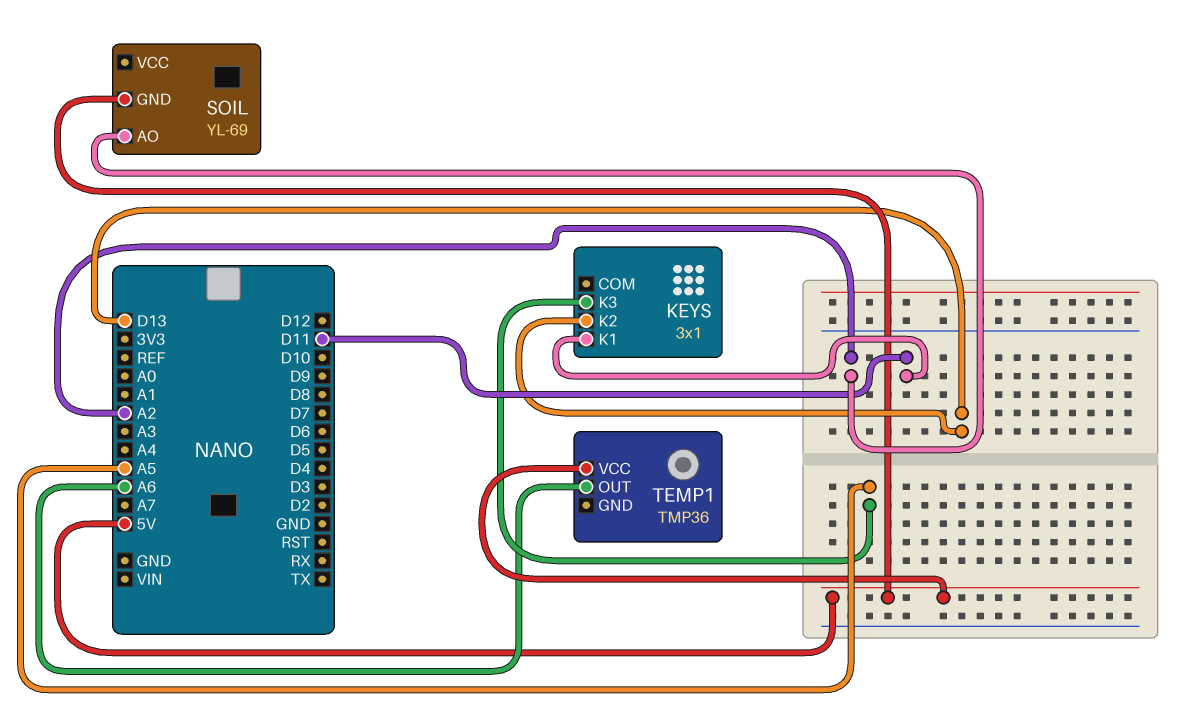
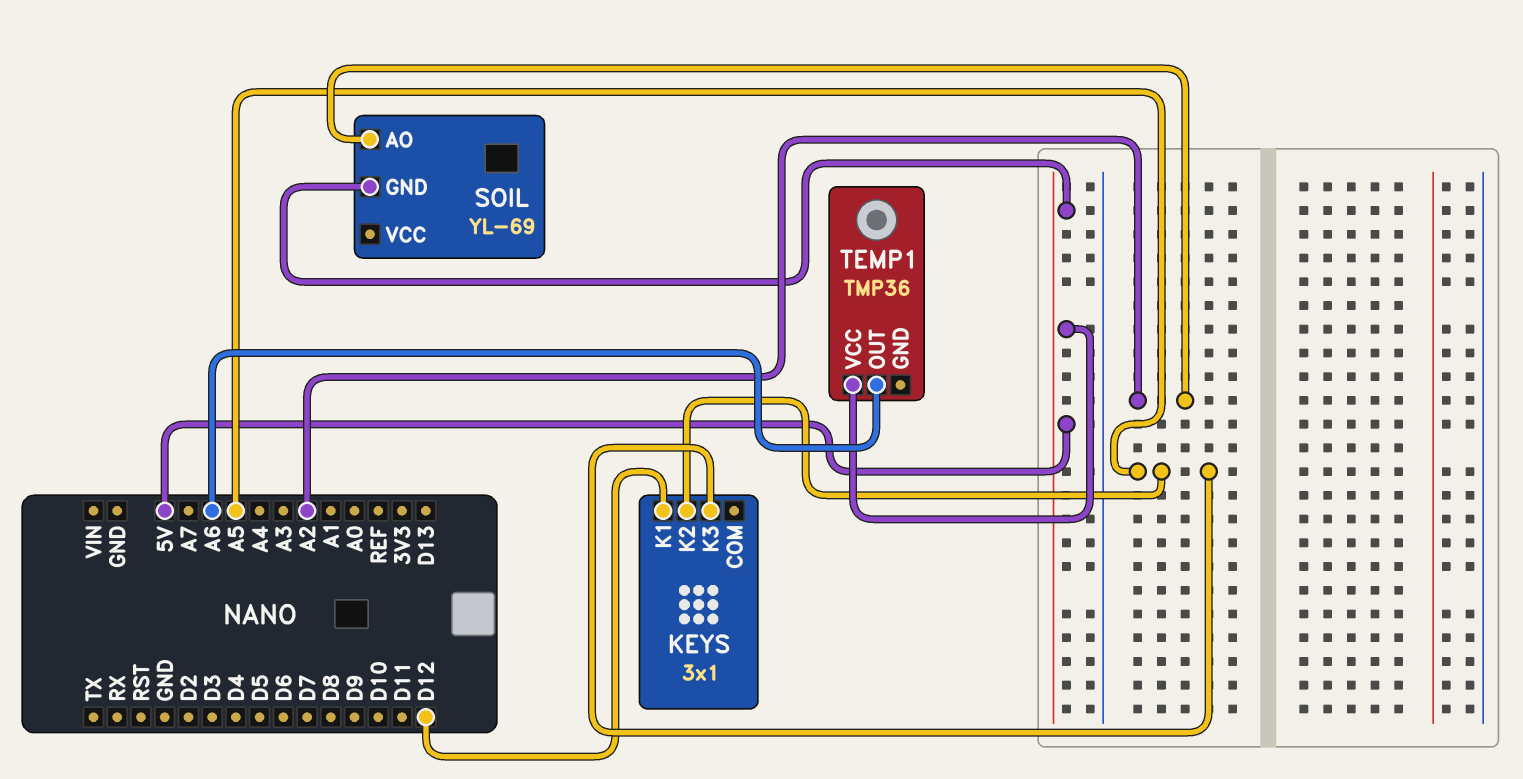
KEYS pin K1: D11 -> D12
KEYS pin K2: D13 -> A5

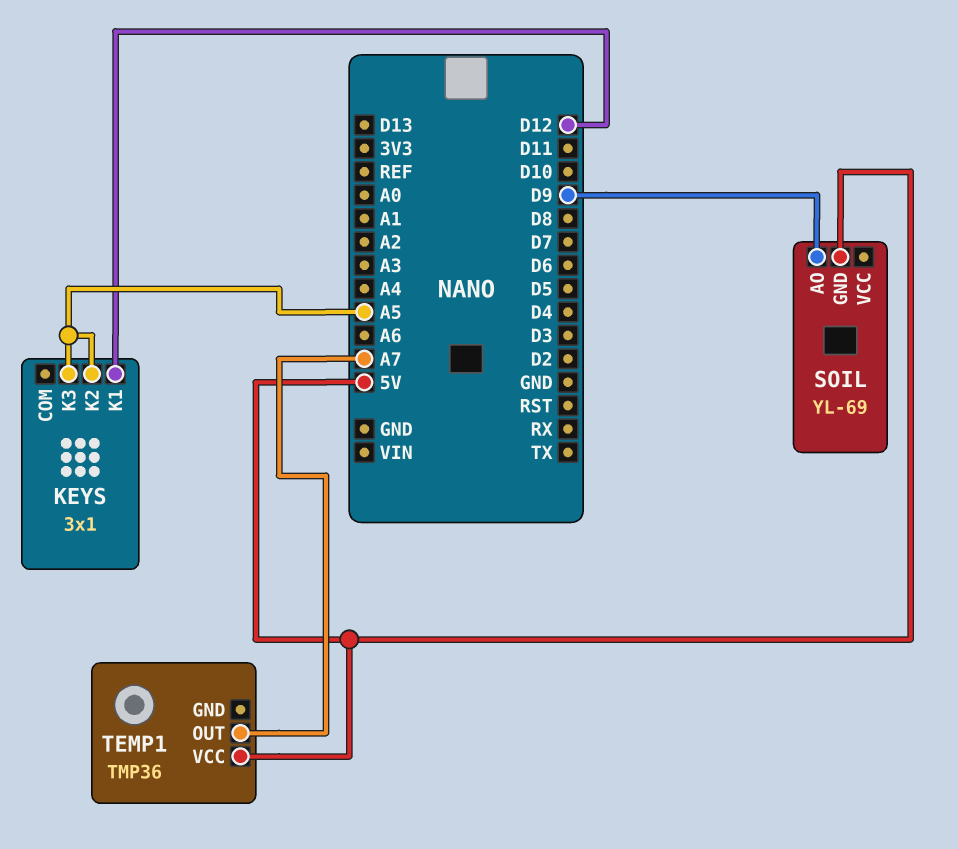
SOIL pin AO: A2 -> D9
TEMP1 pin OUT: A6 -> A7

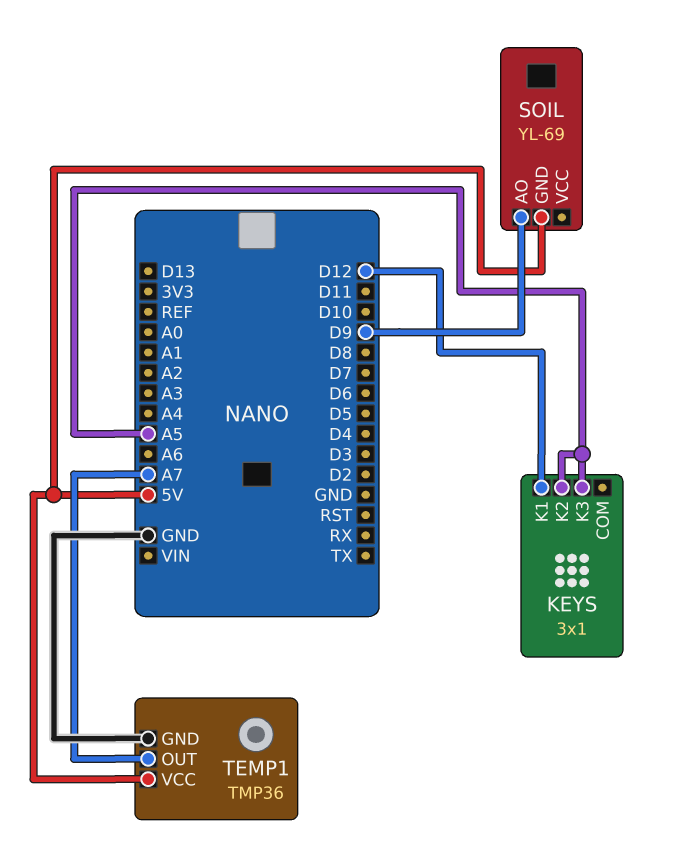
TEMP1 pin GND: none -> GND

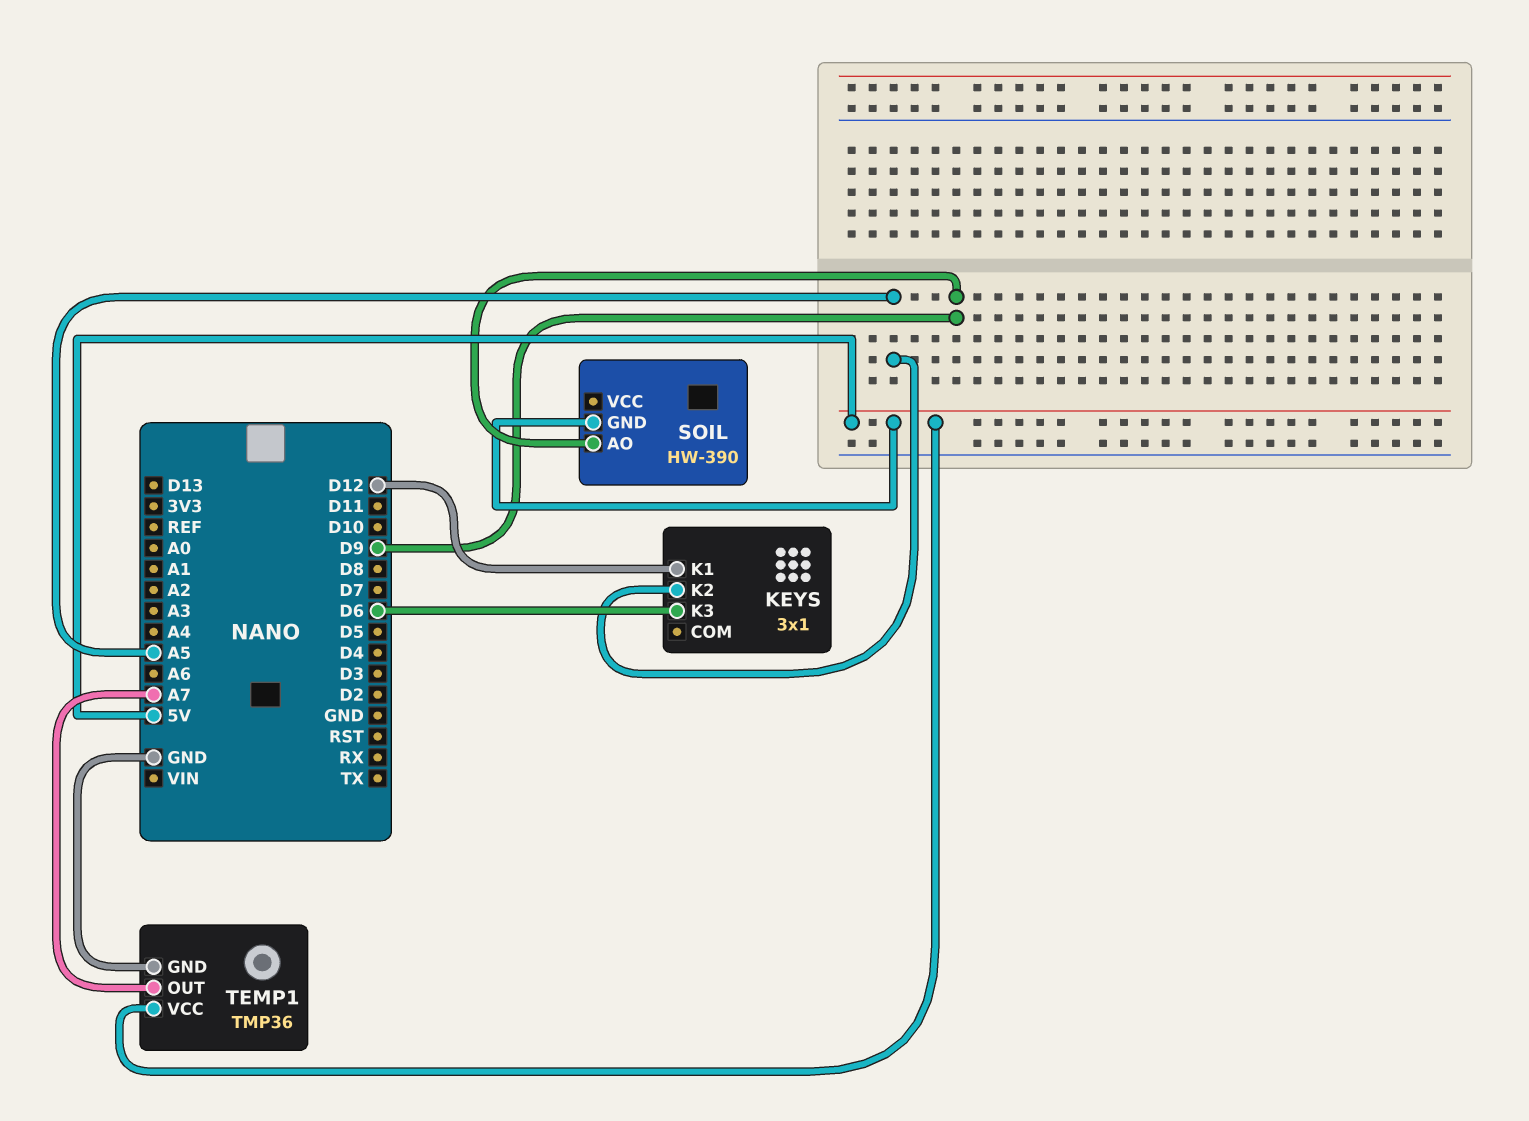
KEYS pin K3: A5 -> D6
SOIL: YL-69 -> HW-390

